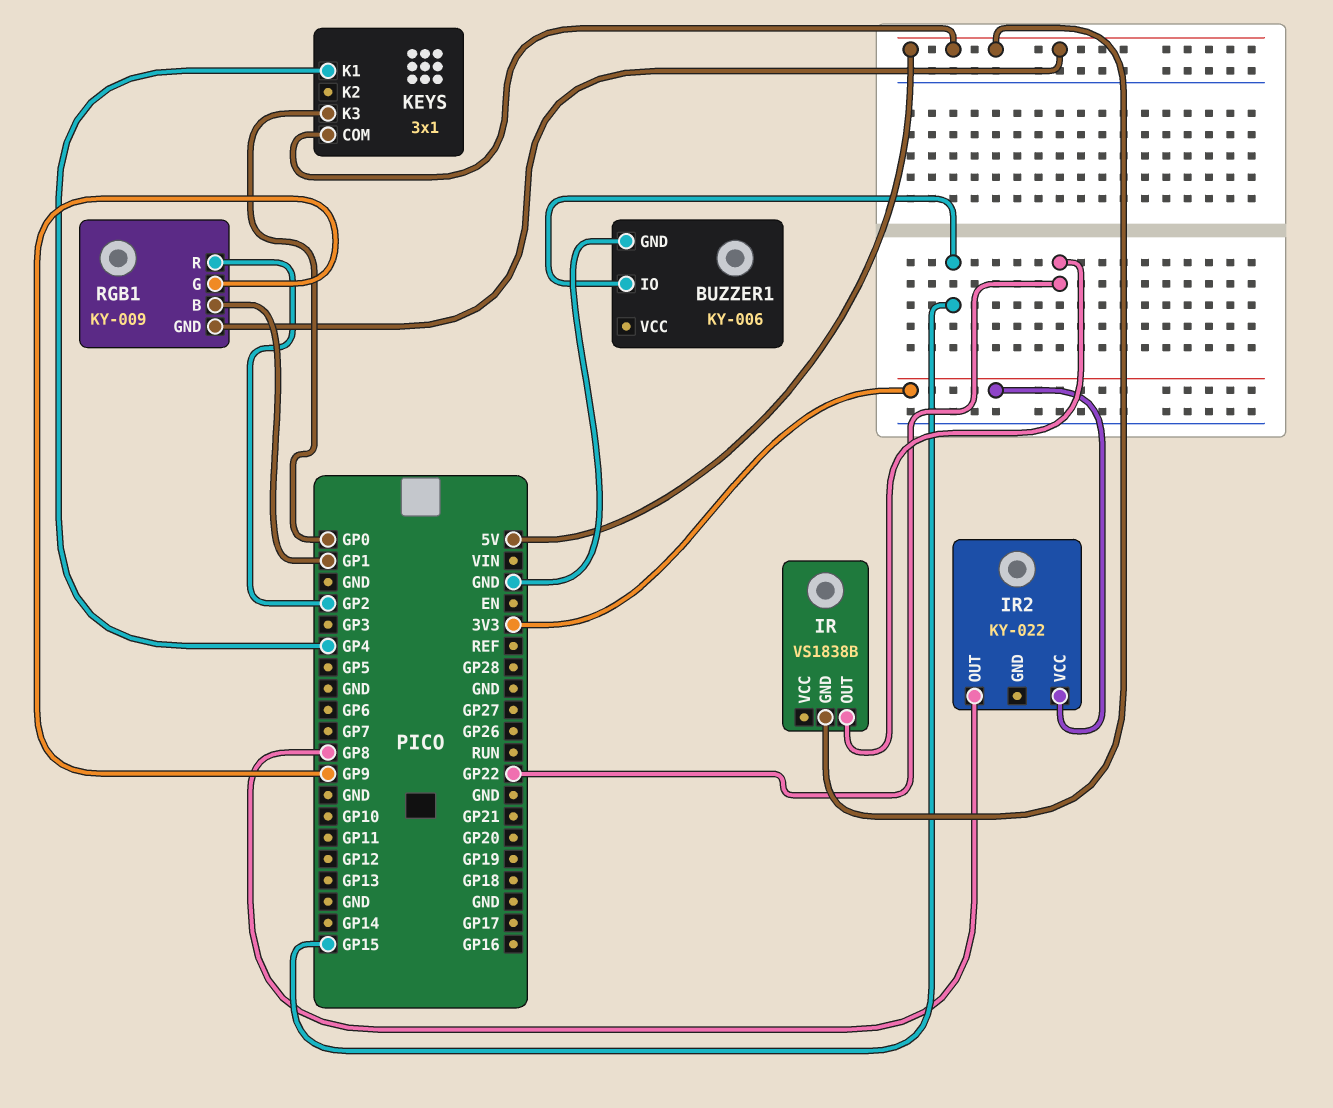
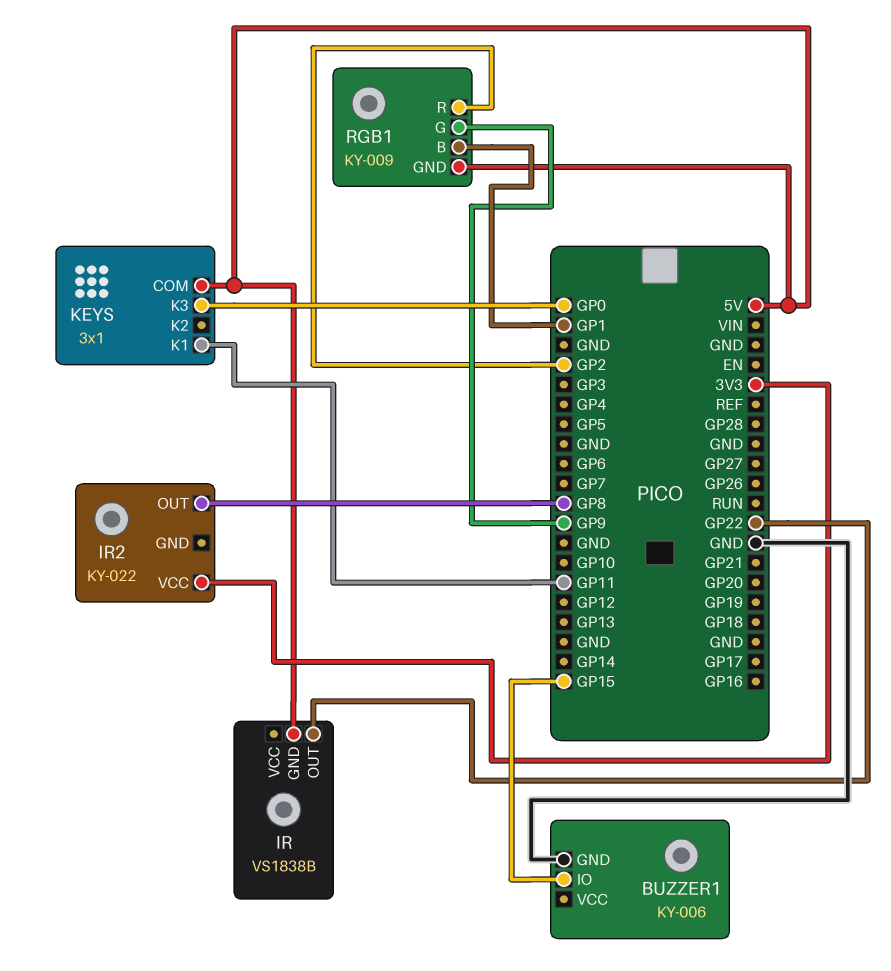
KEYS pin K1: GP4 -> GP11

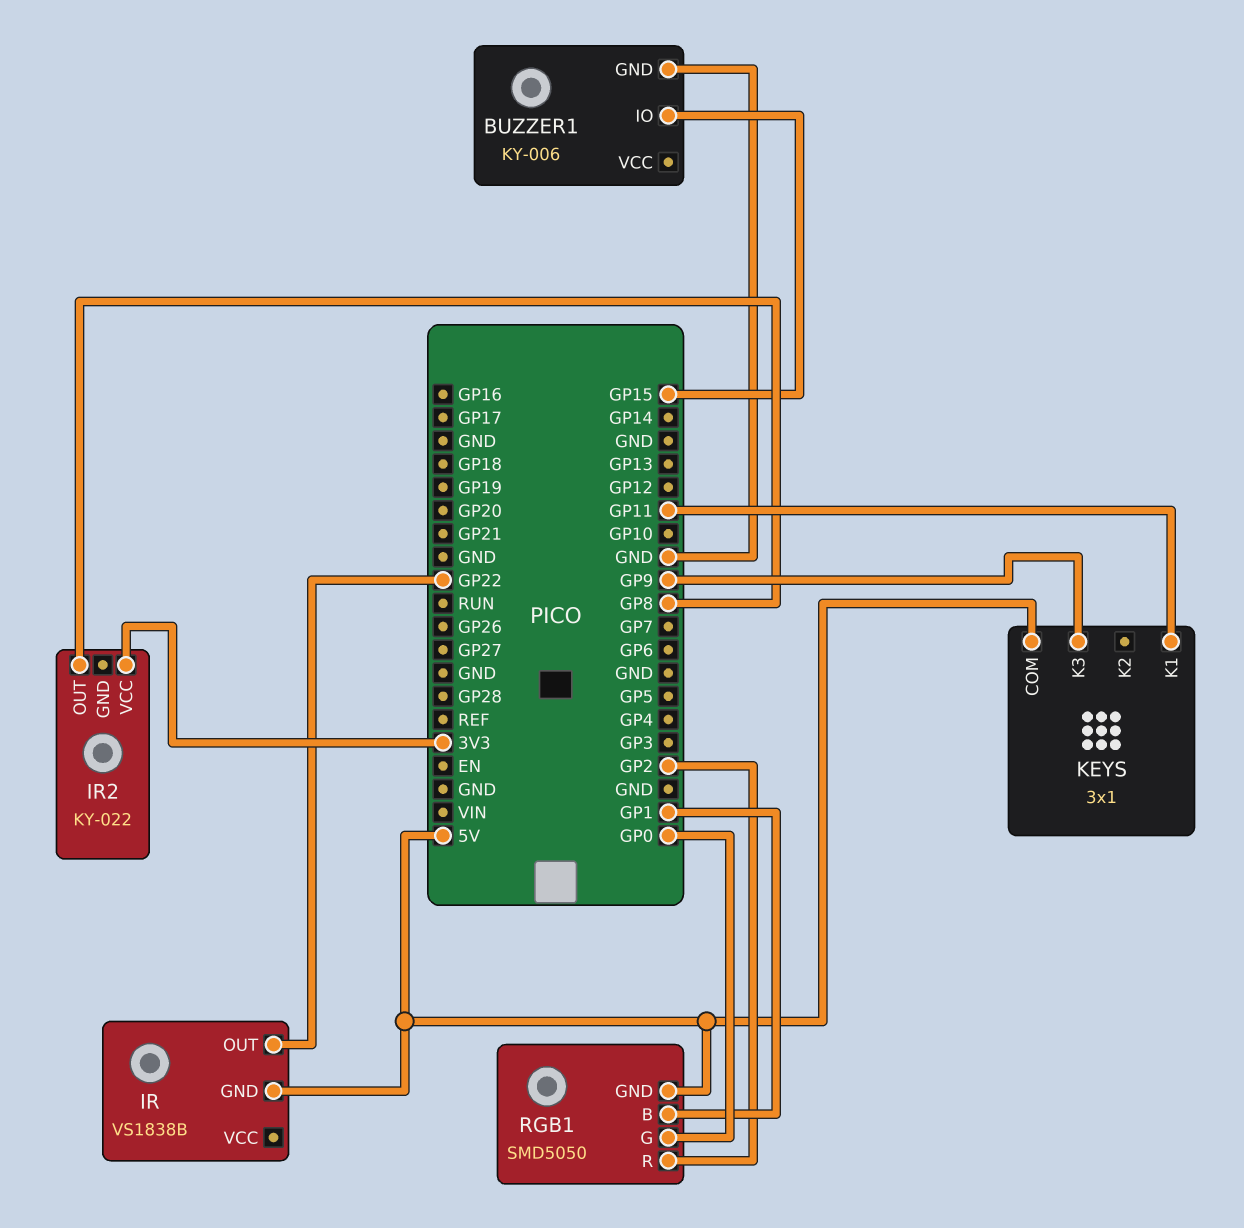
KEYS pin K3: GP0 -> GP9
RGB1: KY-009 -> SMD5050
RGB1 pin G: GP9 -> GP0

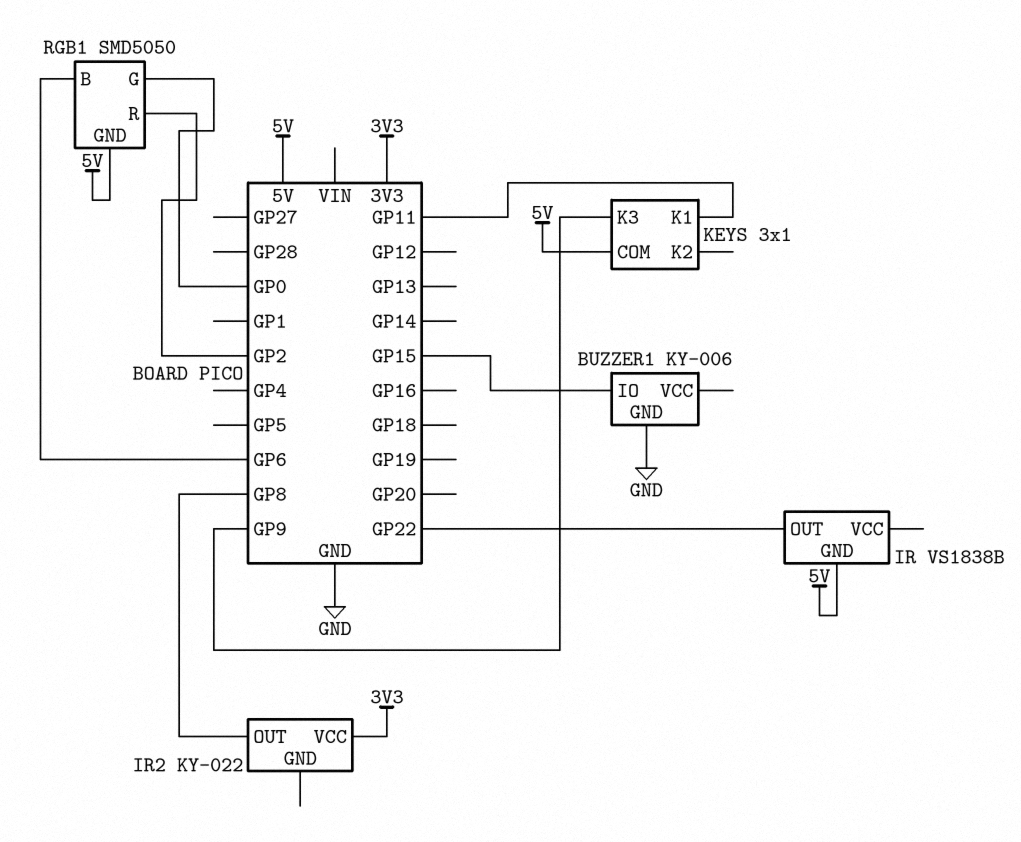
RGB1 pin B: GP1 -> GP6

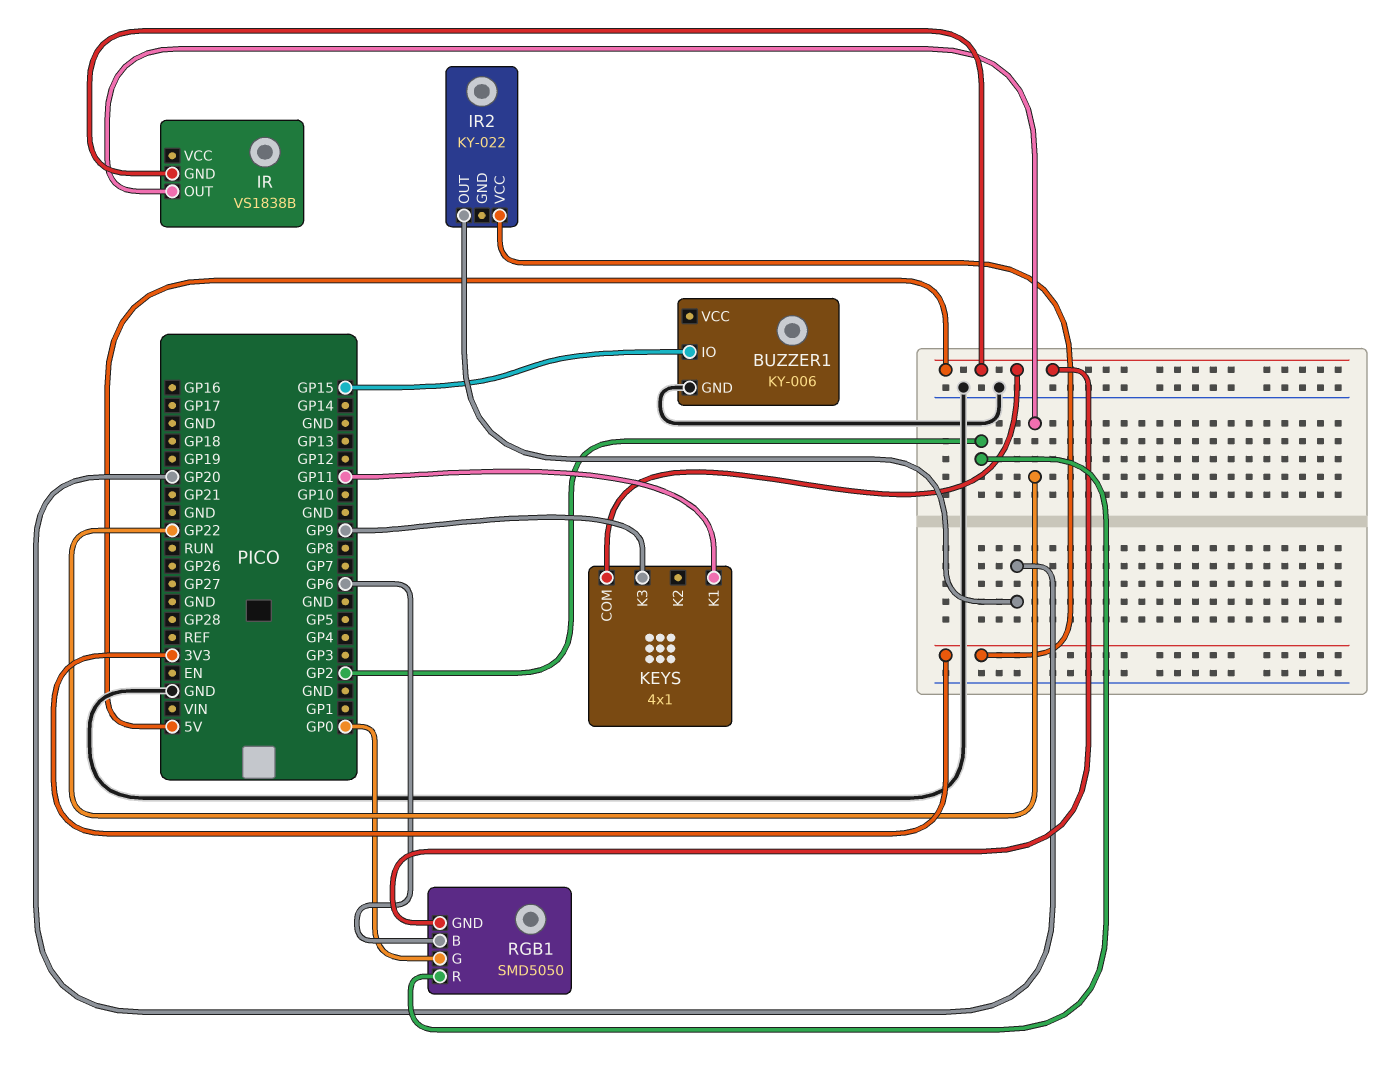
IR2 pin OUT: GP8 -> GP20
KEYS: 3x1 -> 4x1

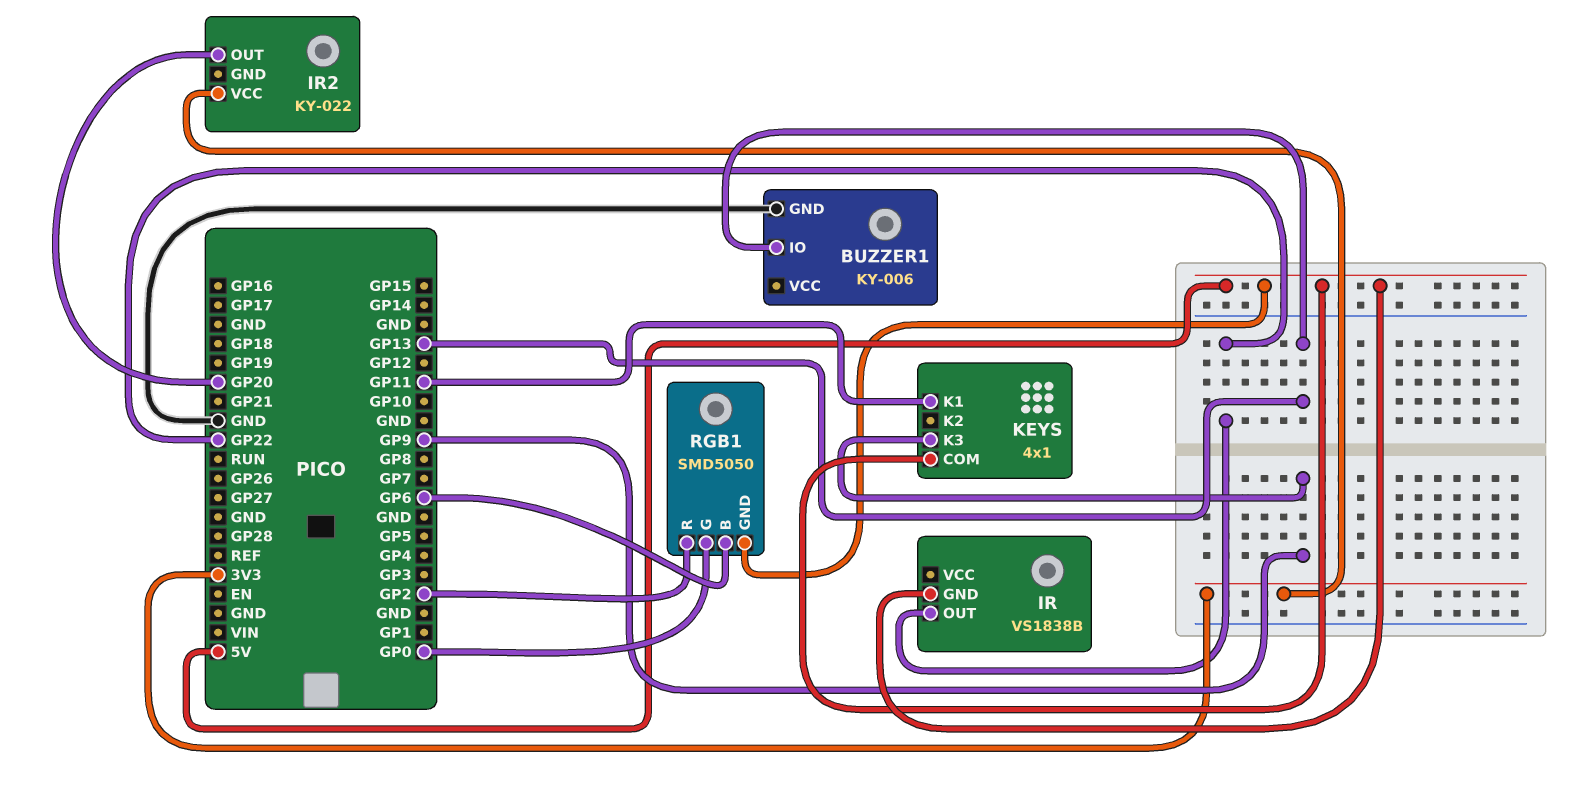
BUZZER1 pin IO: GP15 -> GP13

